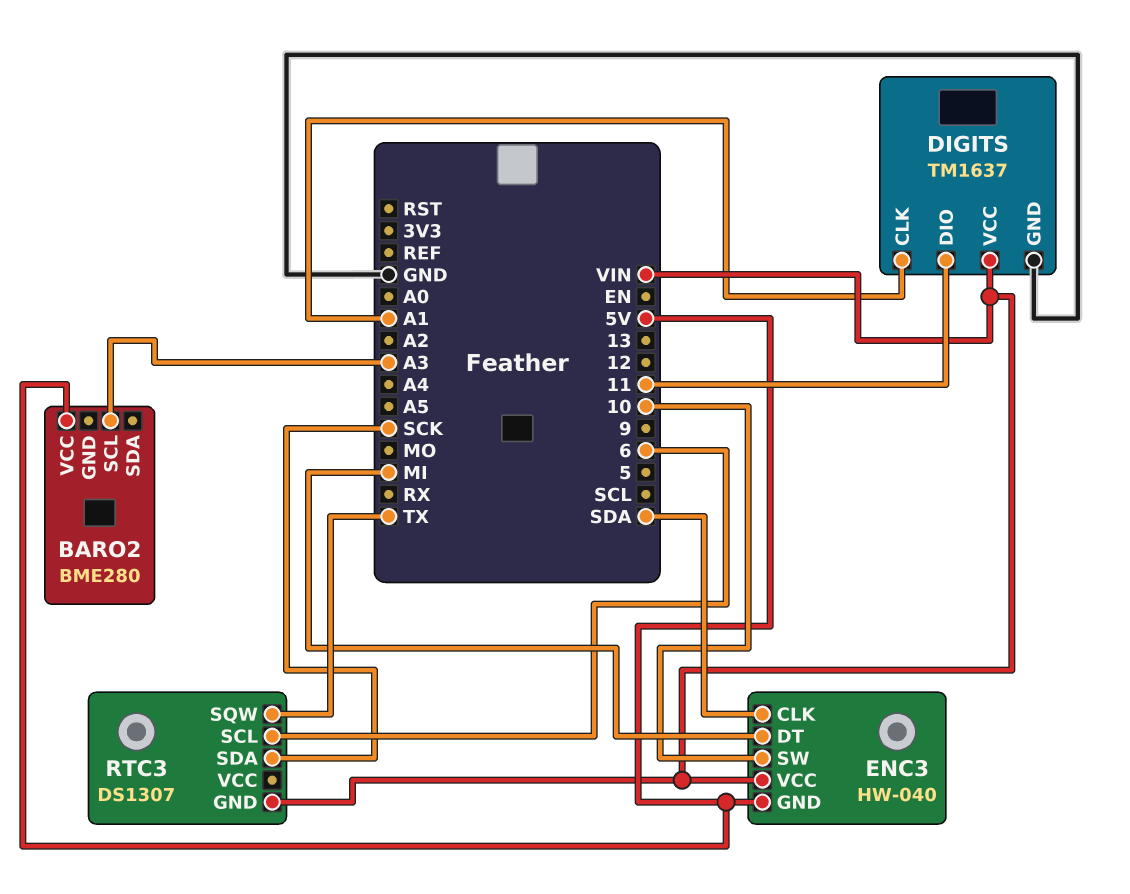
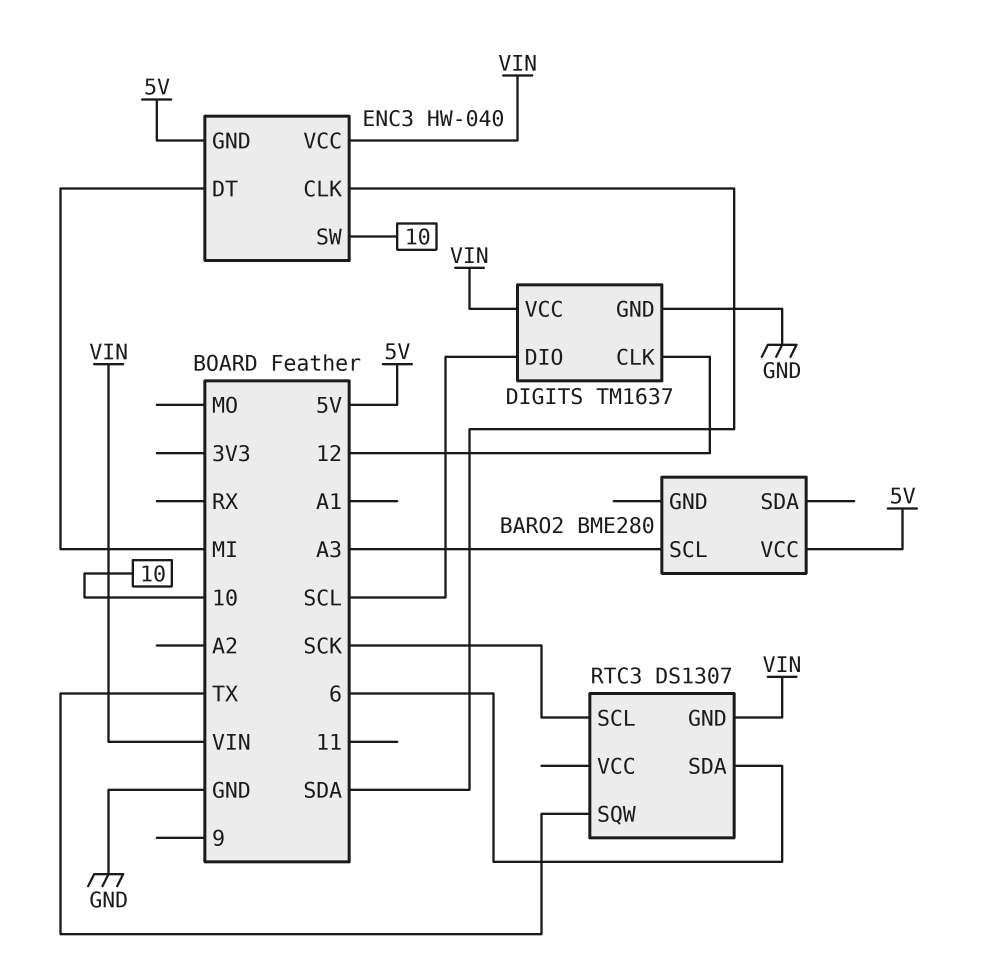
DIGITS pin CLK: A1 -> 12
DIGITS pin DIO: 11 -> SCL
RTC3 pin SCL: 6 -> SCK
RTC3 pin SDA: SCK -> 6

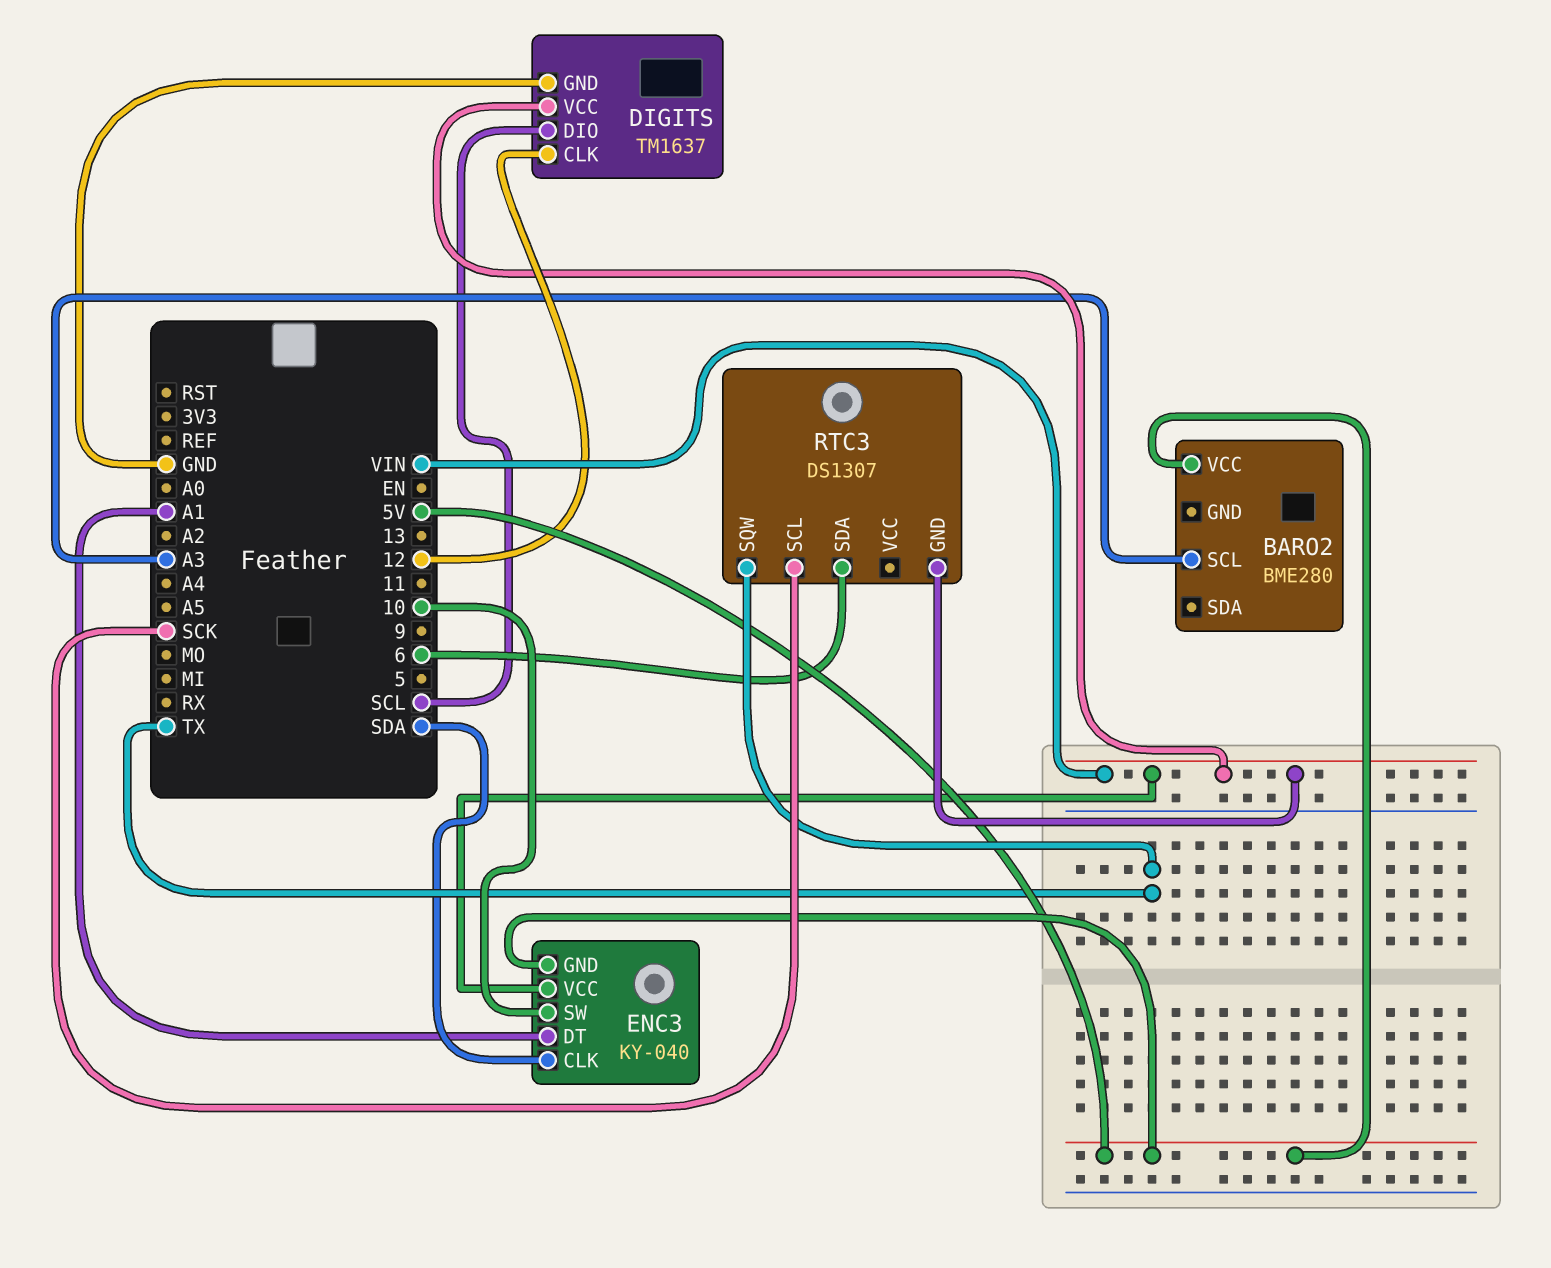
ENC3: HW-040 -> KY-040
ENC3 pin DT: MI -> A1

